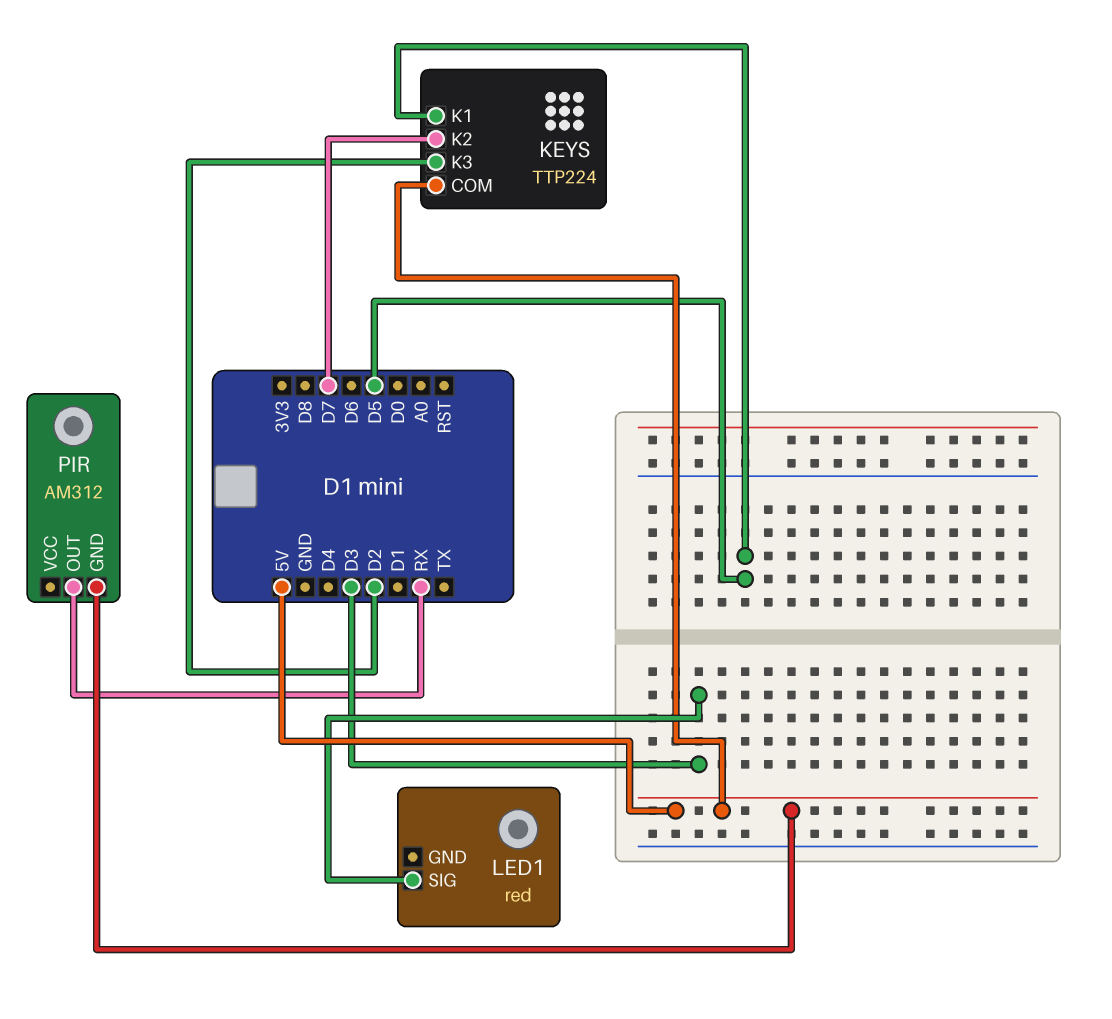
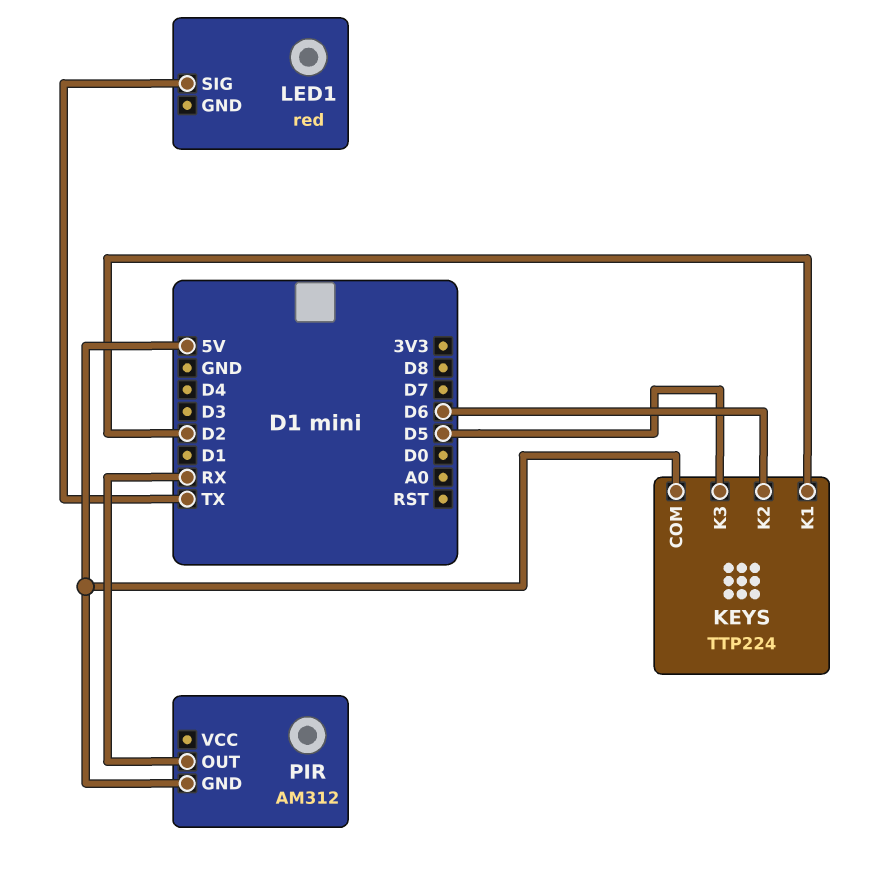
KEYS pin K1: D5 -> D2
KEYS pin K2: D7 -> D6
KEYS pin K3: D2 -> D5
LED1 pin SIG: D3 -> TX

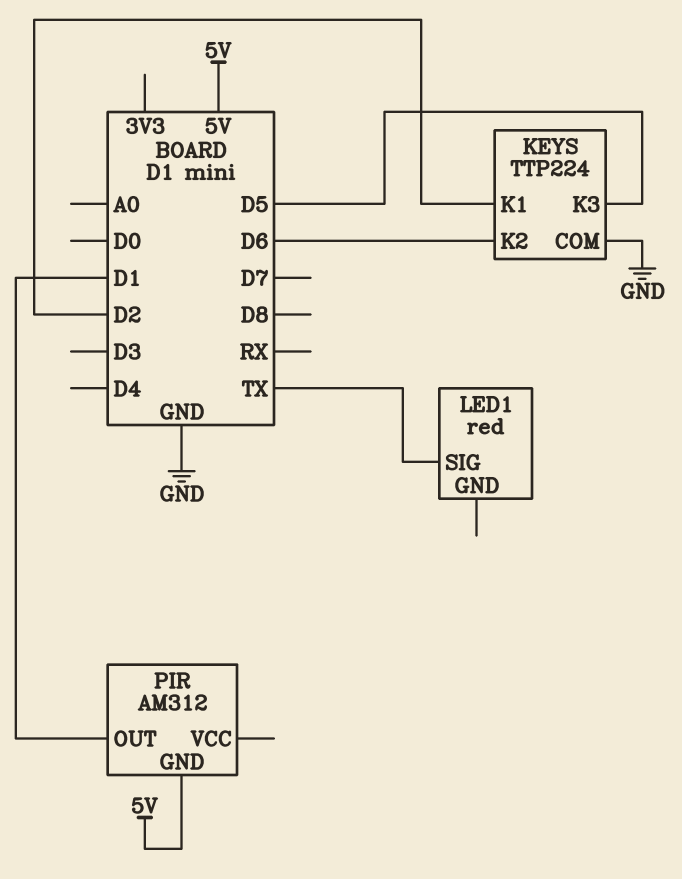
KEYS pin COM: 5V -> GND
PIR pin OUT: RX -> D1

